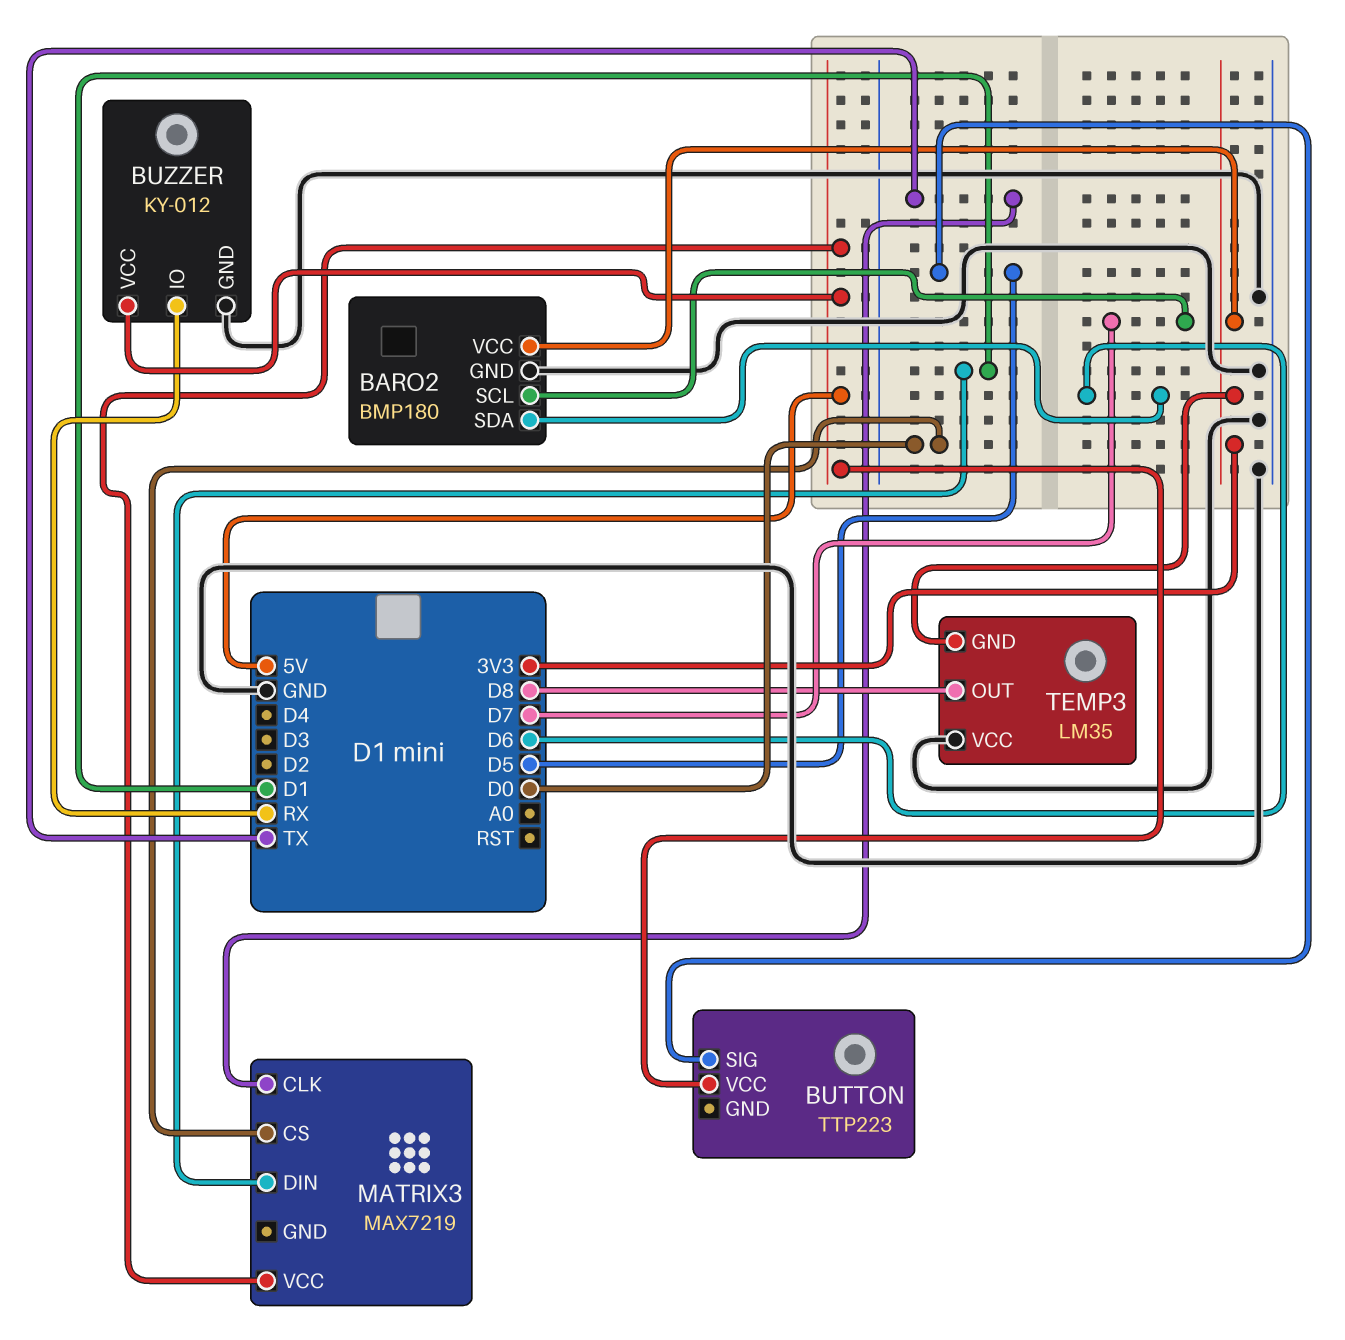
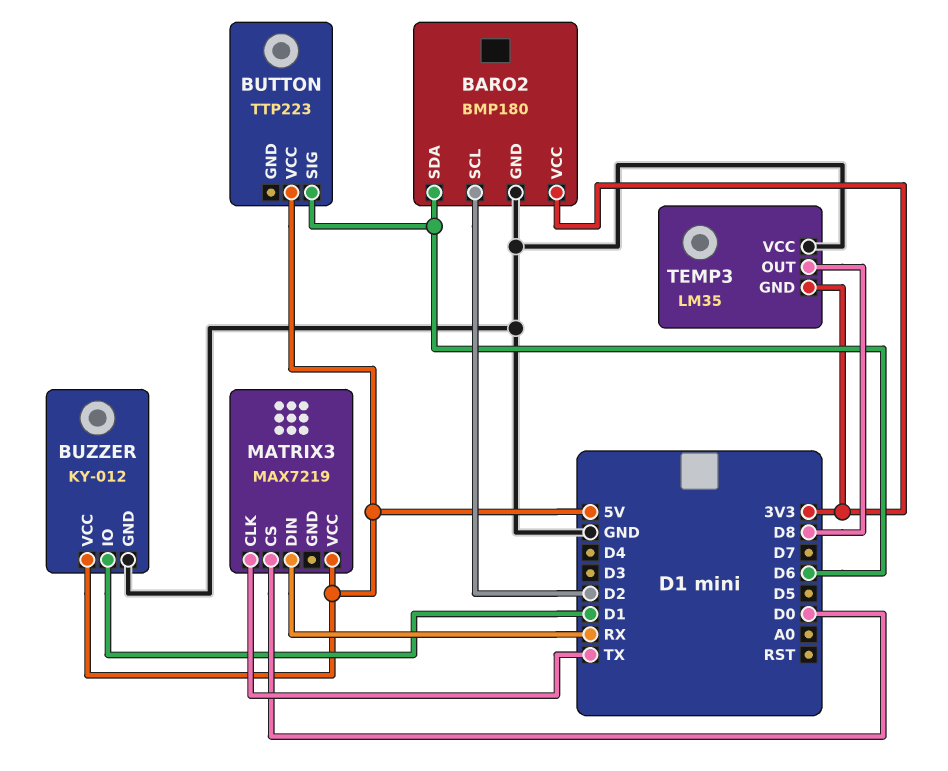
BARO2 pin SCL: D7 -> D2
BUTTON pin SIG: D5 -> D6
BUZZER pin IO: RX -> D1
MATRIX3 pin DIN: D1 -> RX

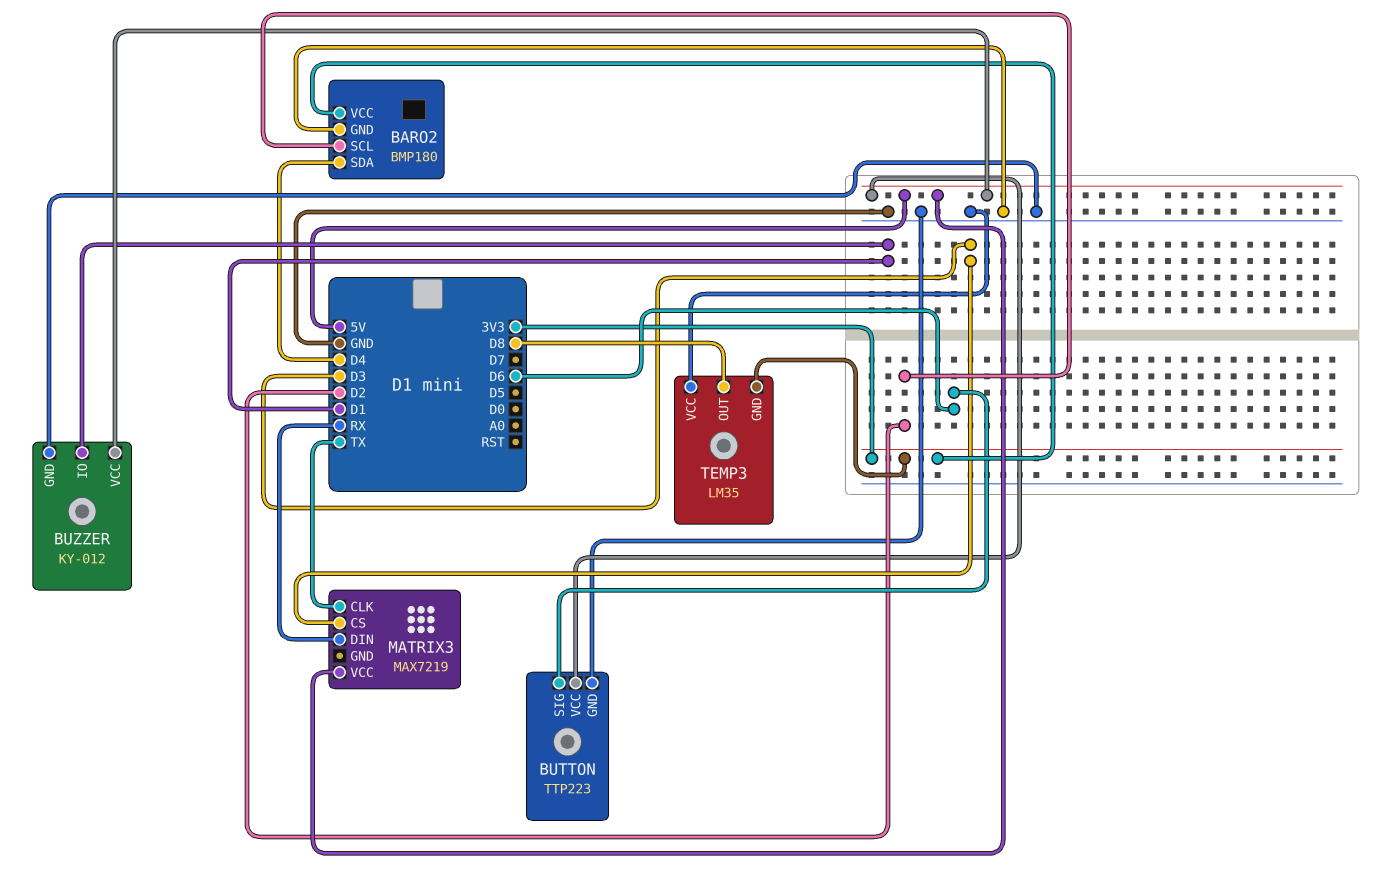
BARO2 pin SDA: D6 -> D4
BUTTON pin GND: none -> GND
MATRIX3 pin CS: D0 -> D3

